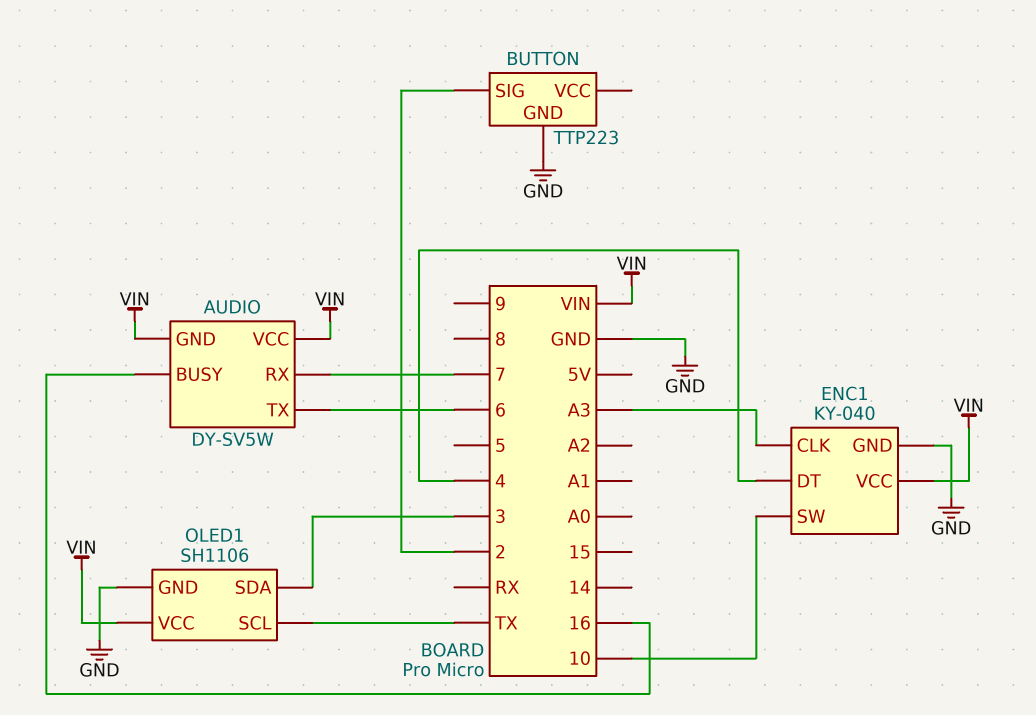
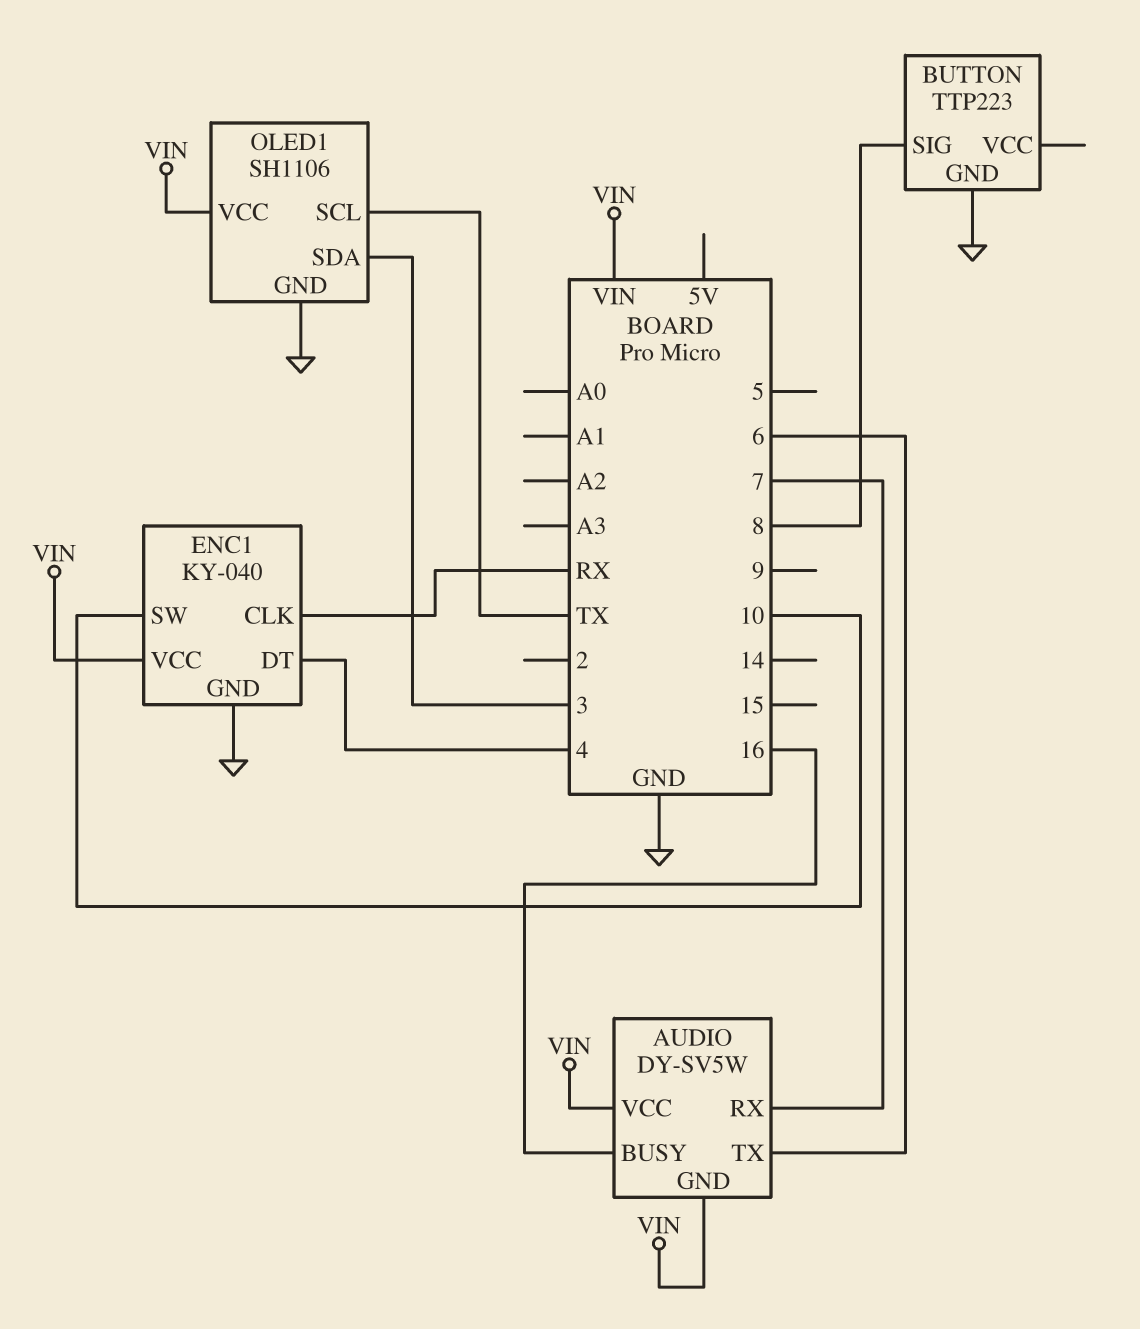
BUTTON pin SIG: 2 -> 8
ENC1 pin CLK: A3 -> RX

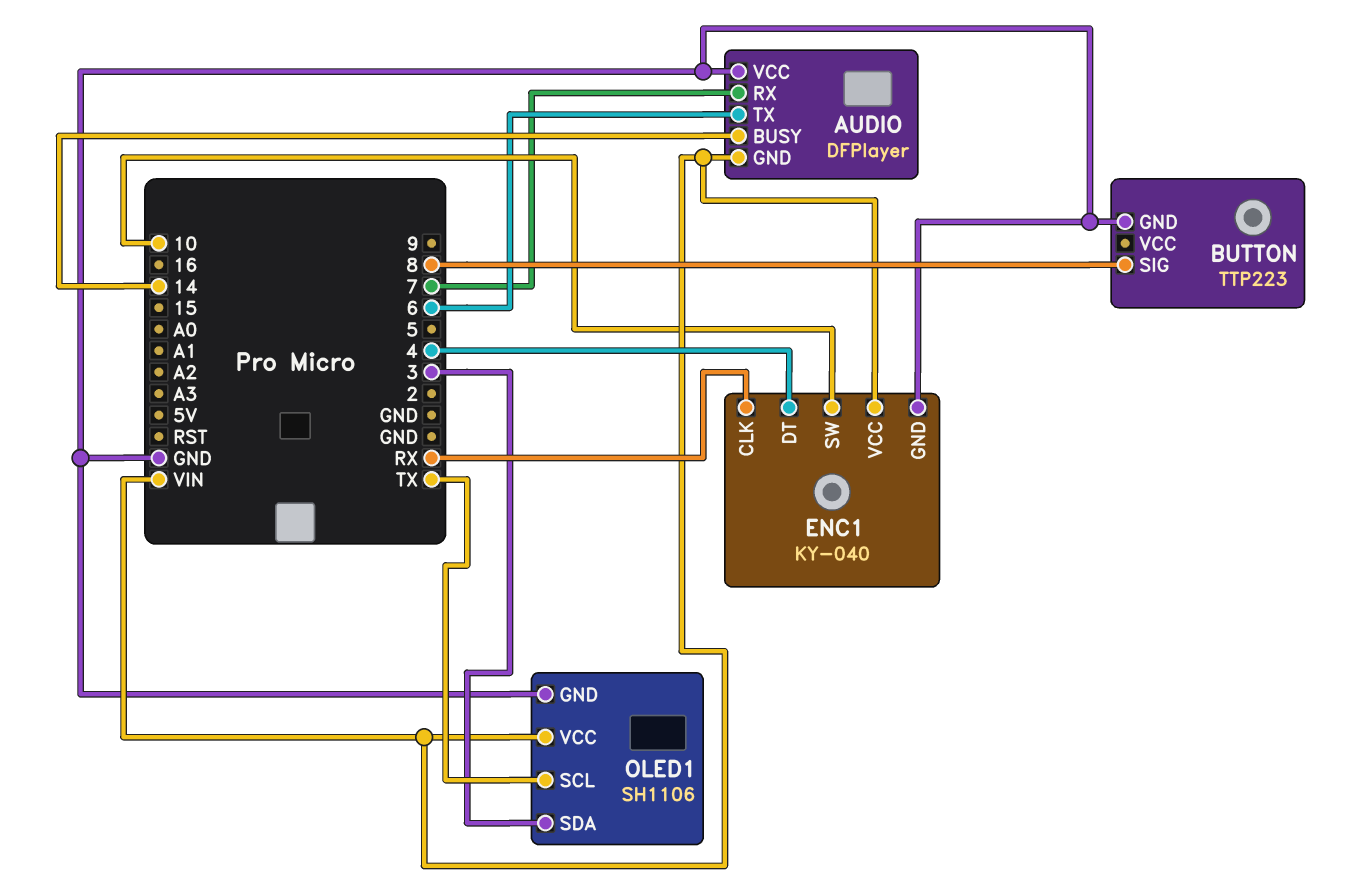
AUDIO: DY-SV5W -> DFPlayer
AUDIO pin BUSY: 16 -> 14
AUDIO pin VCC: VIN -> GND

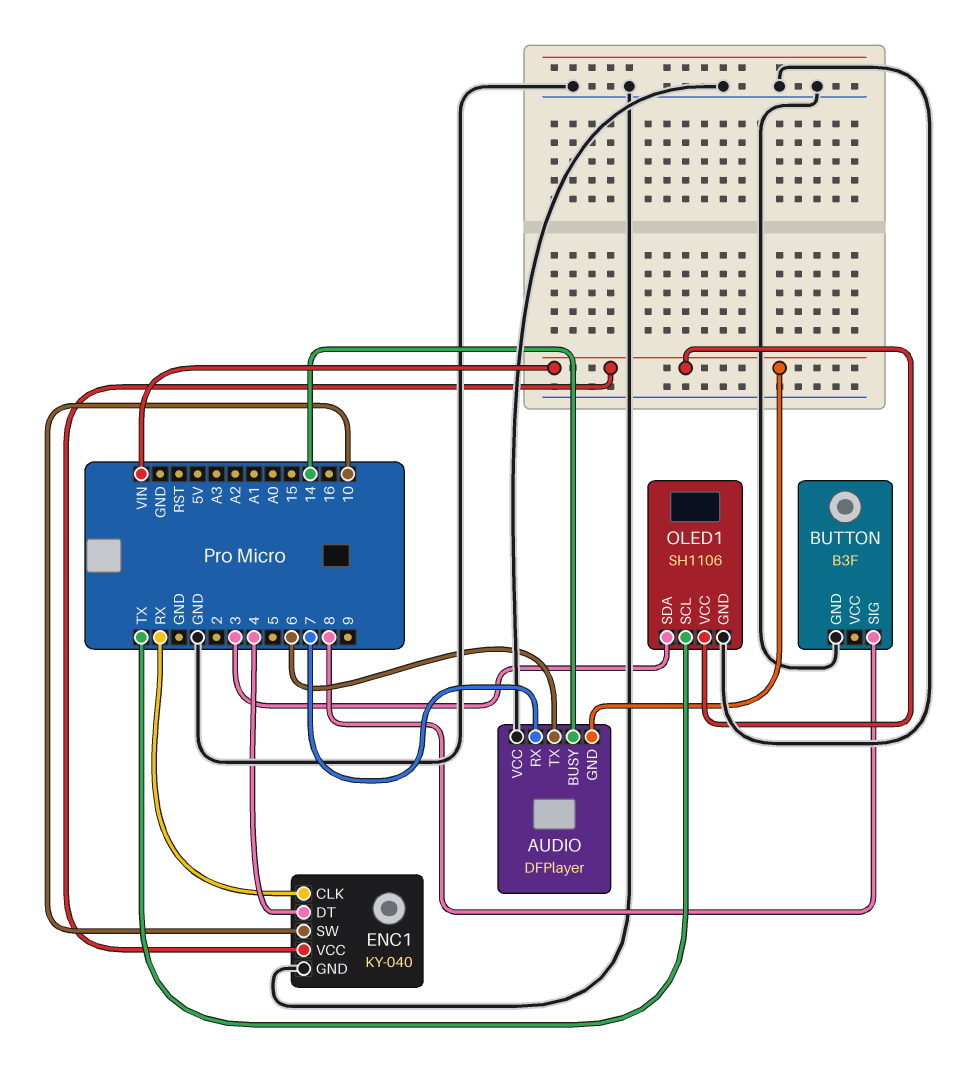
BUTTON: TTP223 -> B3F

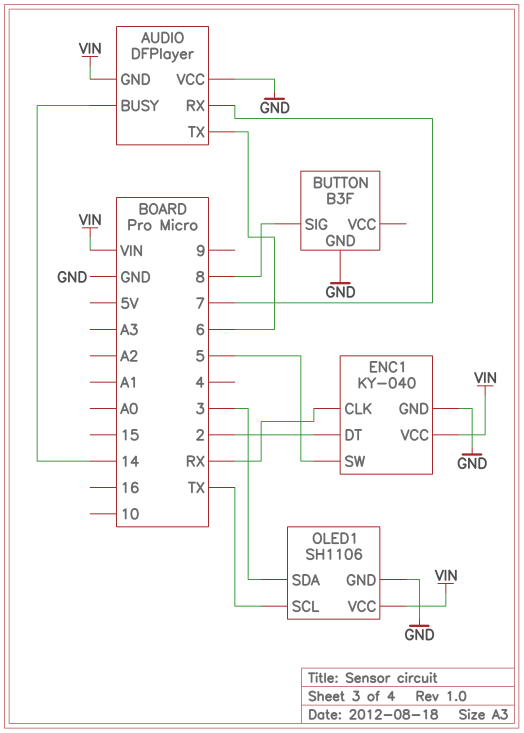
ENC1 pin DT: 4 -> 2
ENC1 pin SW: 10 -> 5

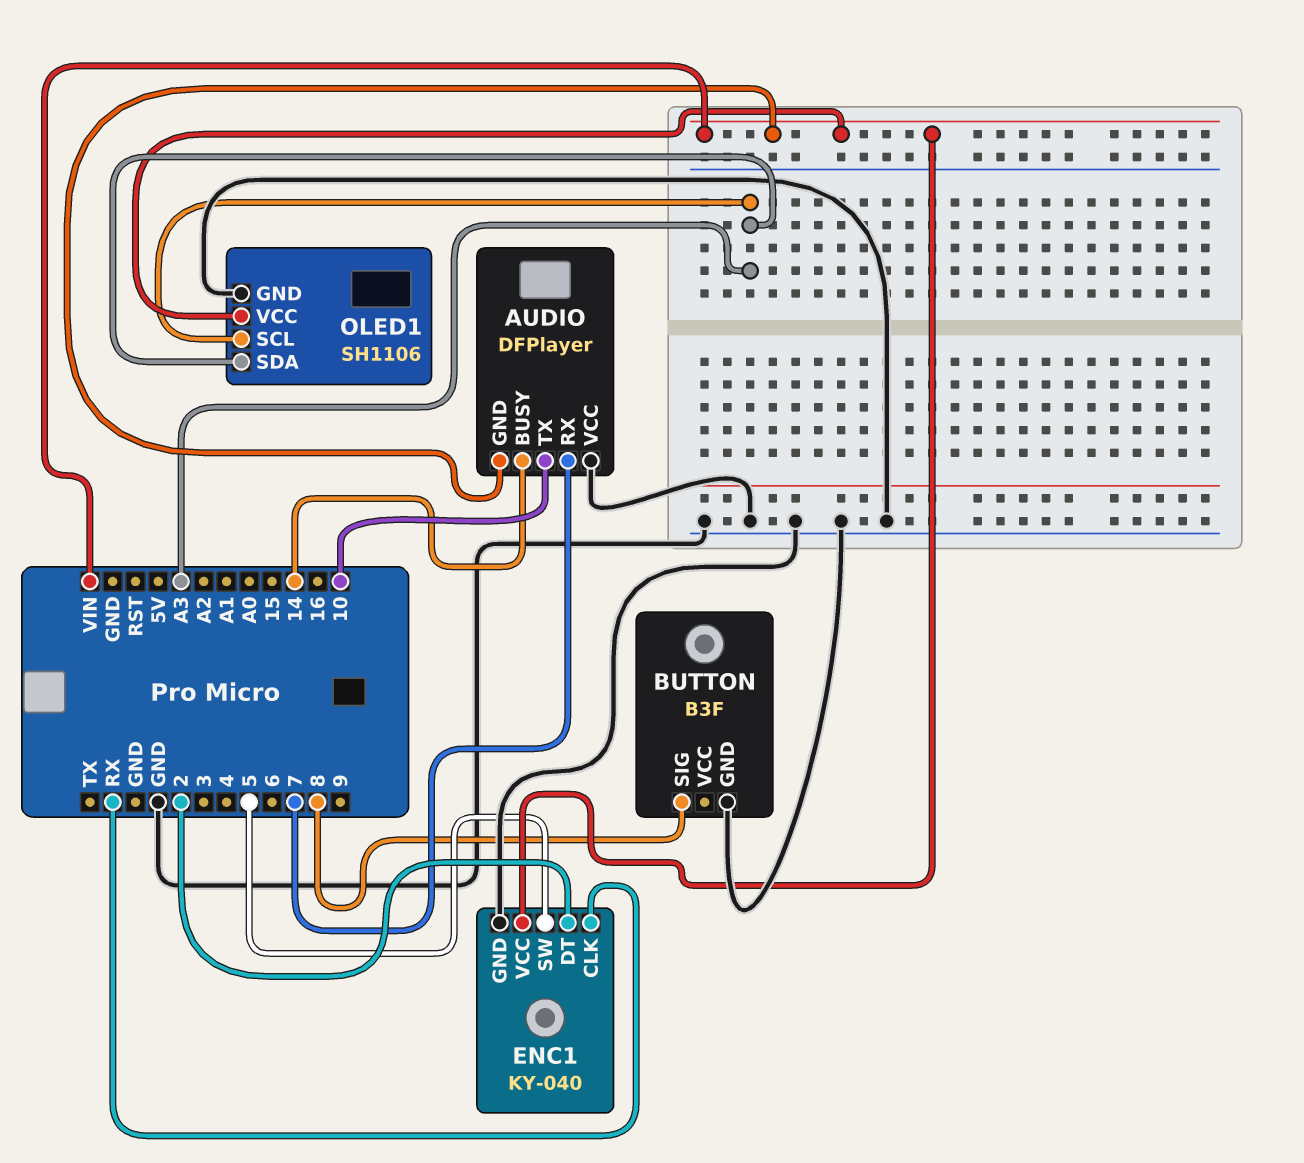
AUDIO pin TX: 6 -> 10
OLED1 pin SCL: TX -> A3
OLED1 pin SDA: 3 -> A3

